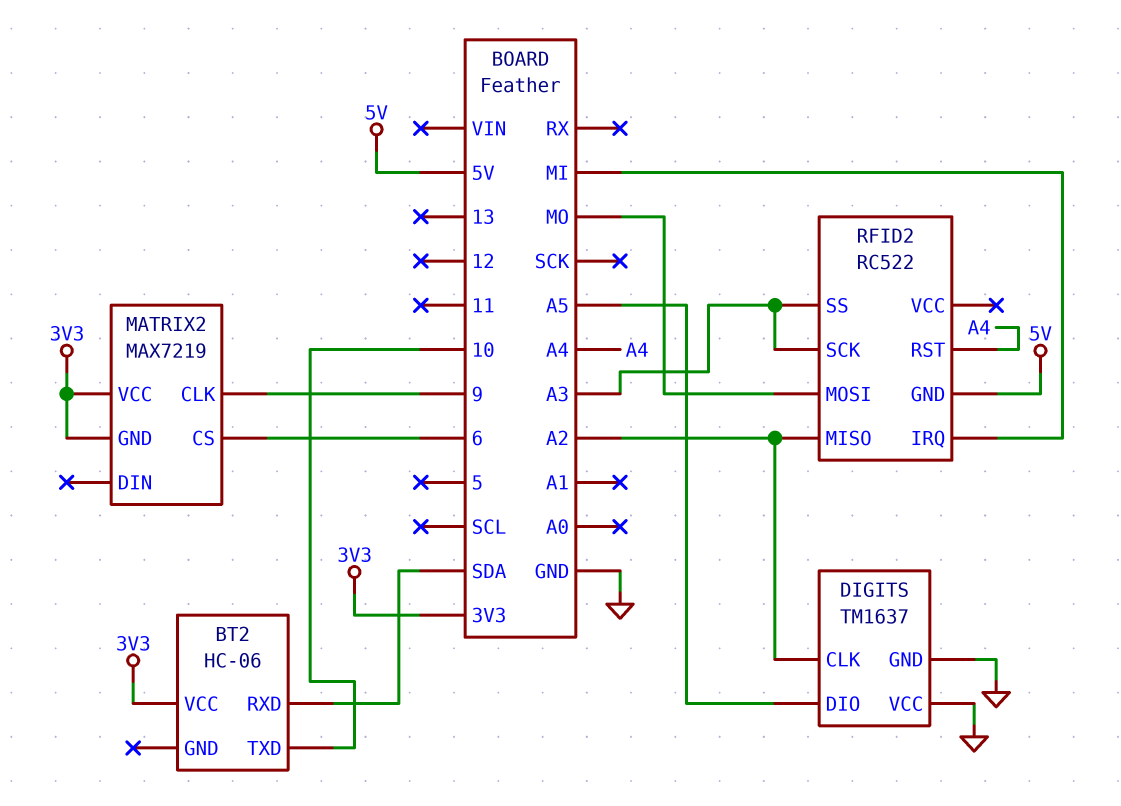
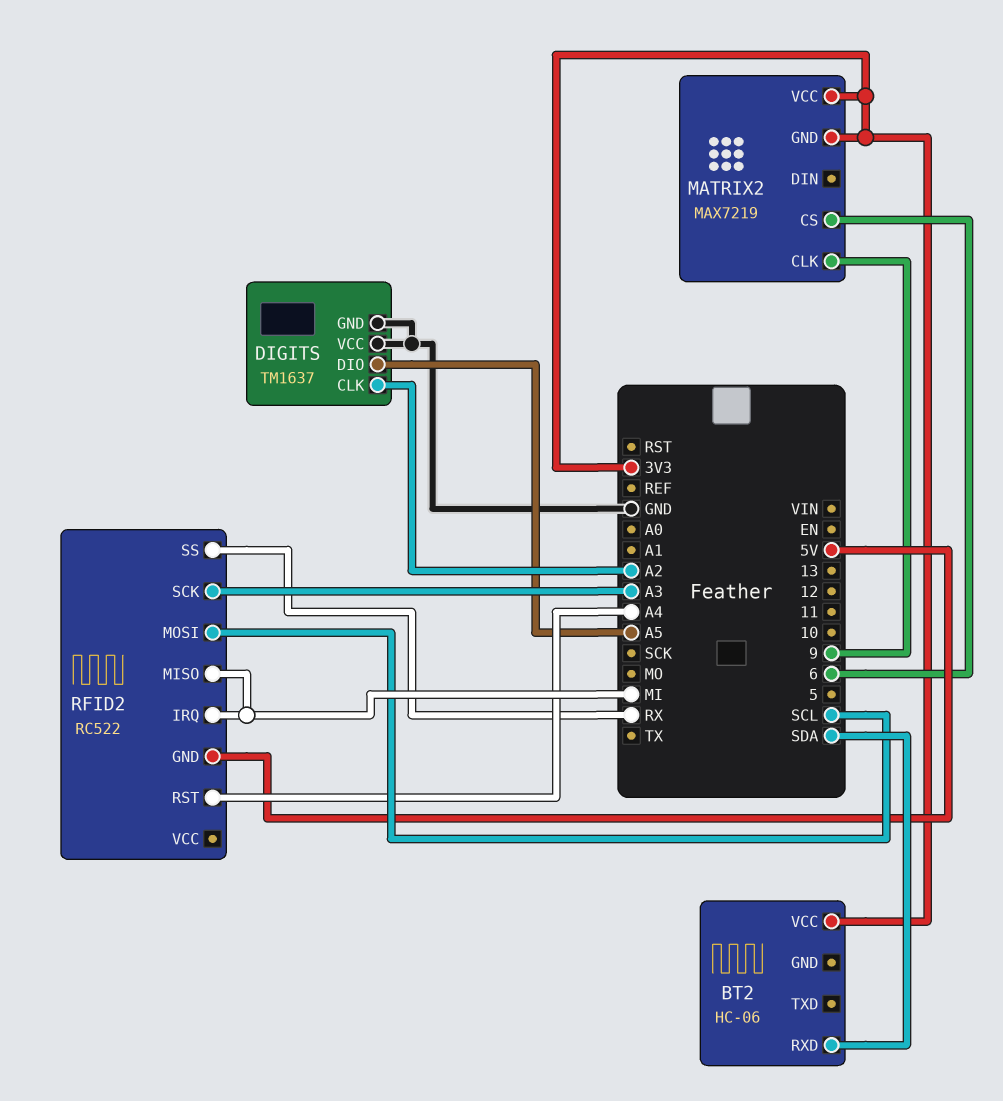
BT2 pin TXD: 10 -> none
RFID2 pin MISO: A2 -> MI
RFID2 pin MOSI: MO -> SCL
RFID2 pin SS: A3 -> RX

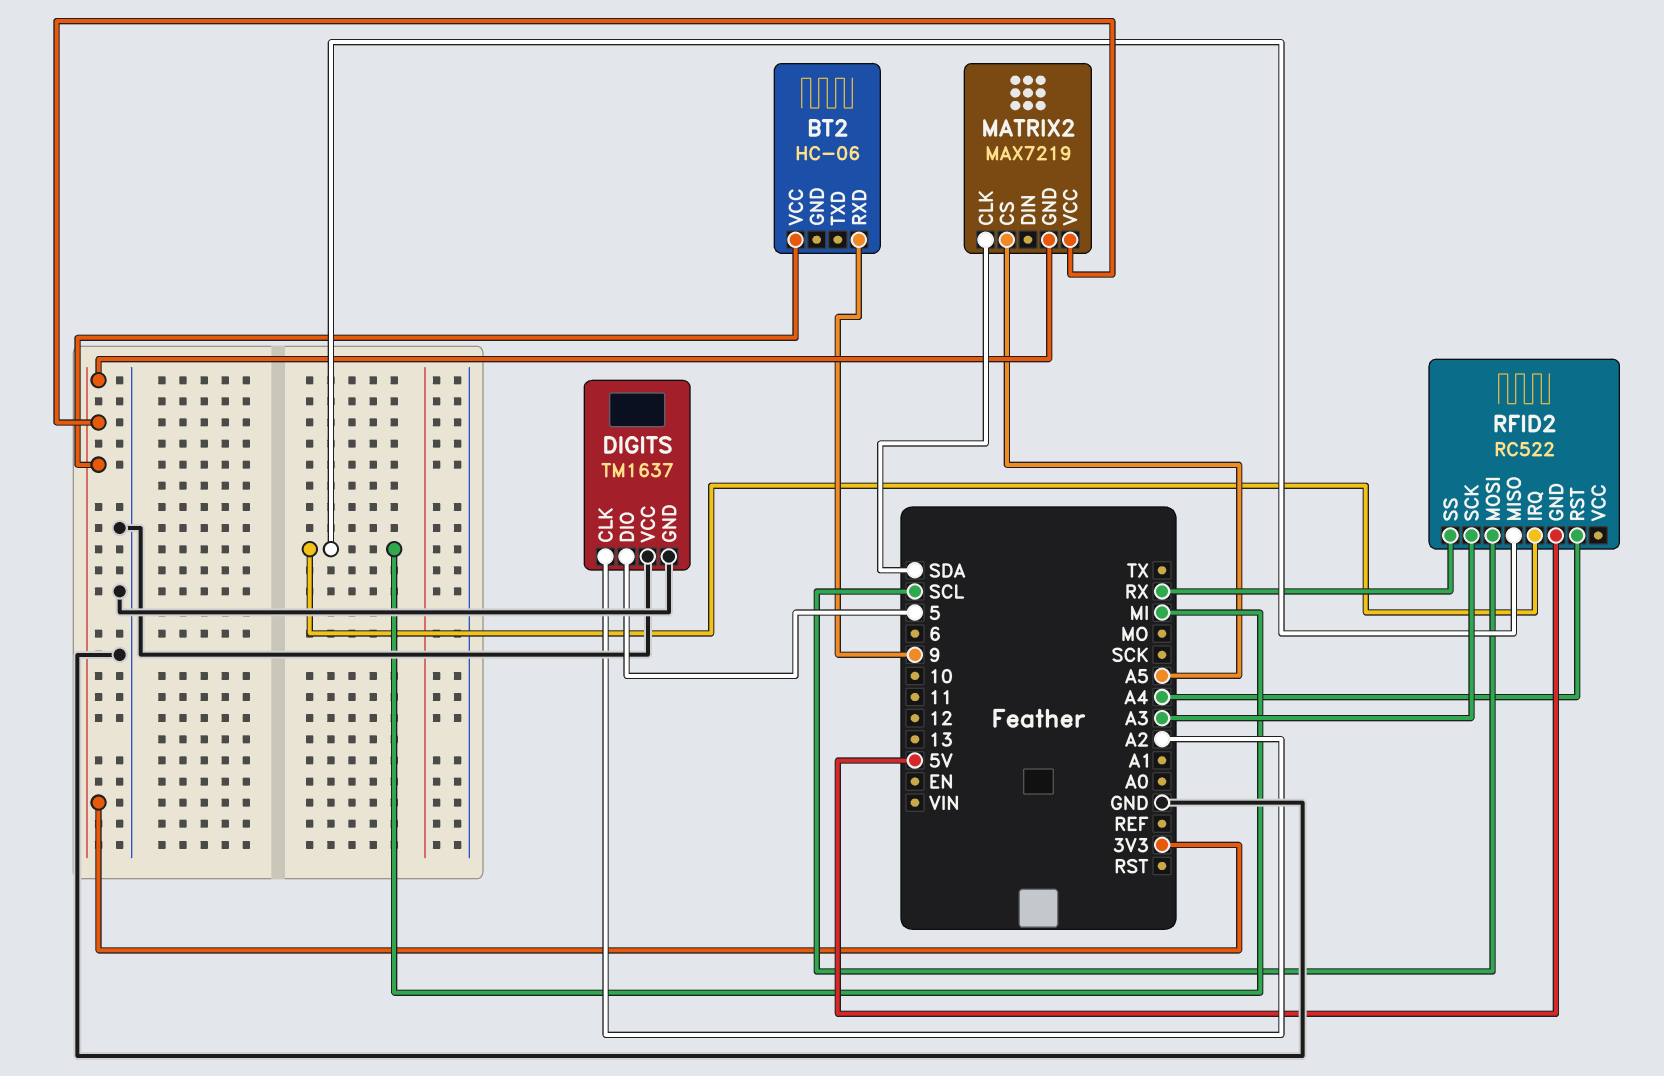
BT2 pin RXD: SDA -> 9
DIGITS pin DIO: A5 -> 5
MATRIX2 pin CLK: 9 -> SDA
MATRIX2 pin CS: 6 -> A5

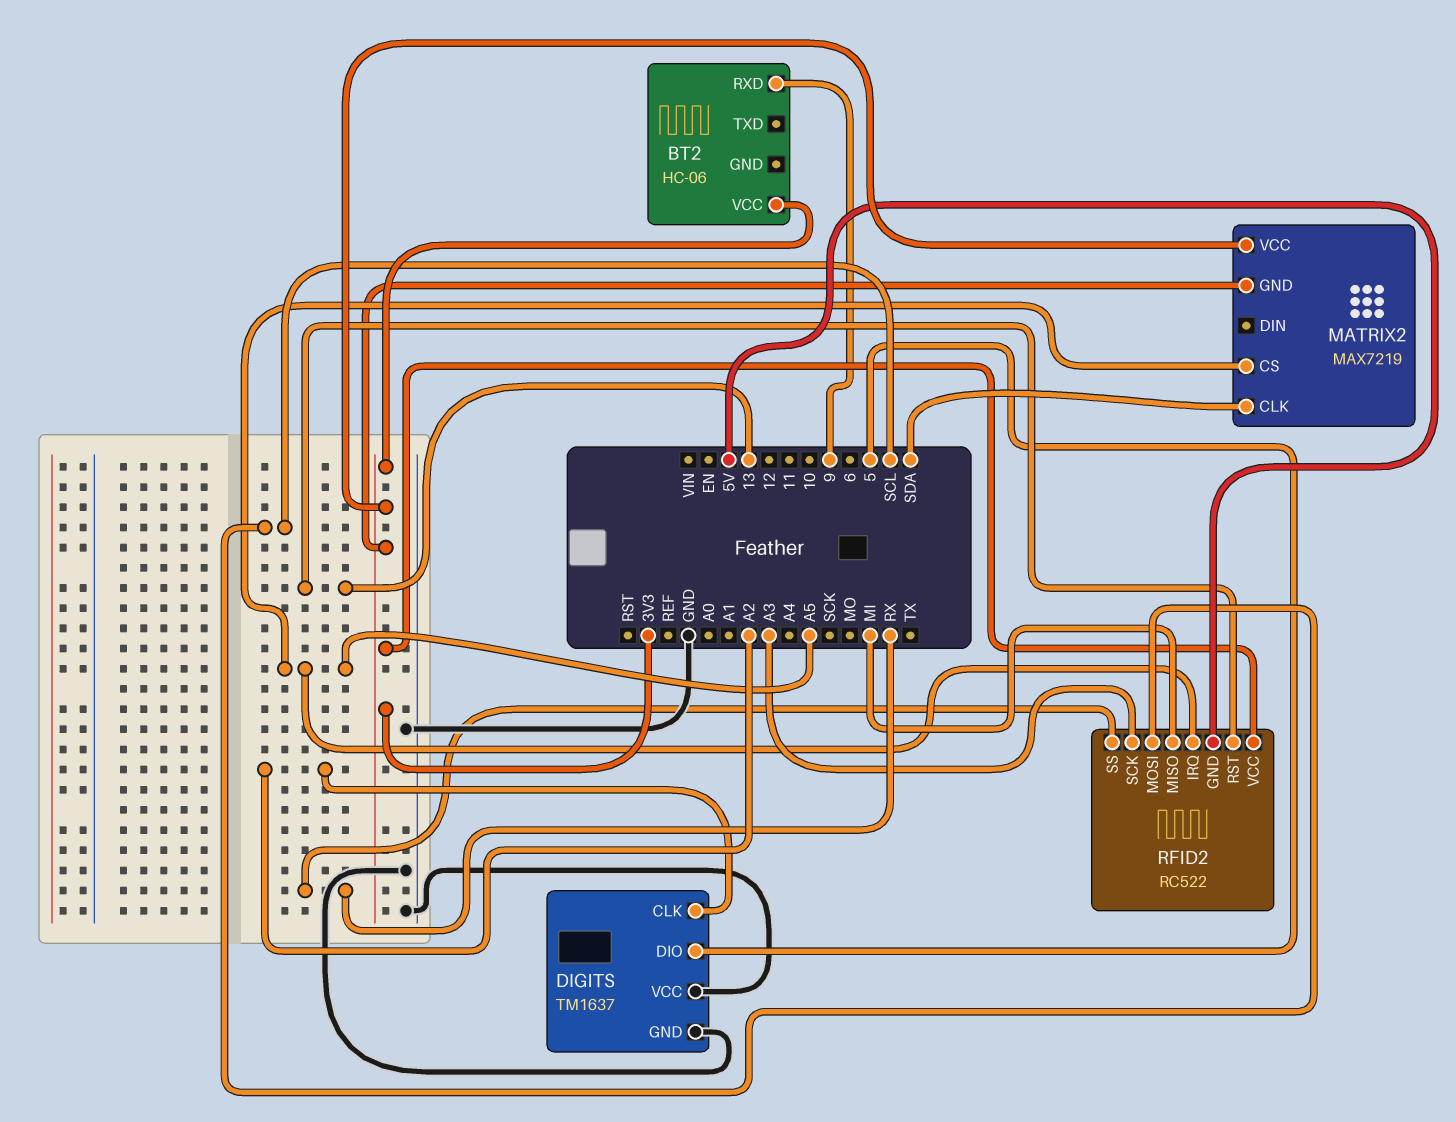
RFID2 pin IRQ: MI -> A5
RFID2 pin RST: A4 -> 13
RFID2 pin VCC: none -> 3V3

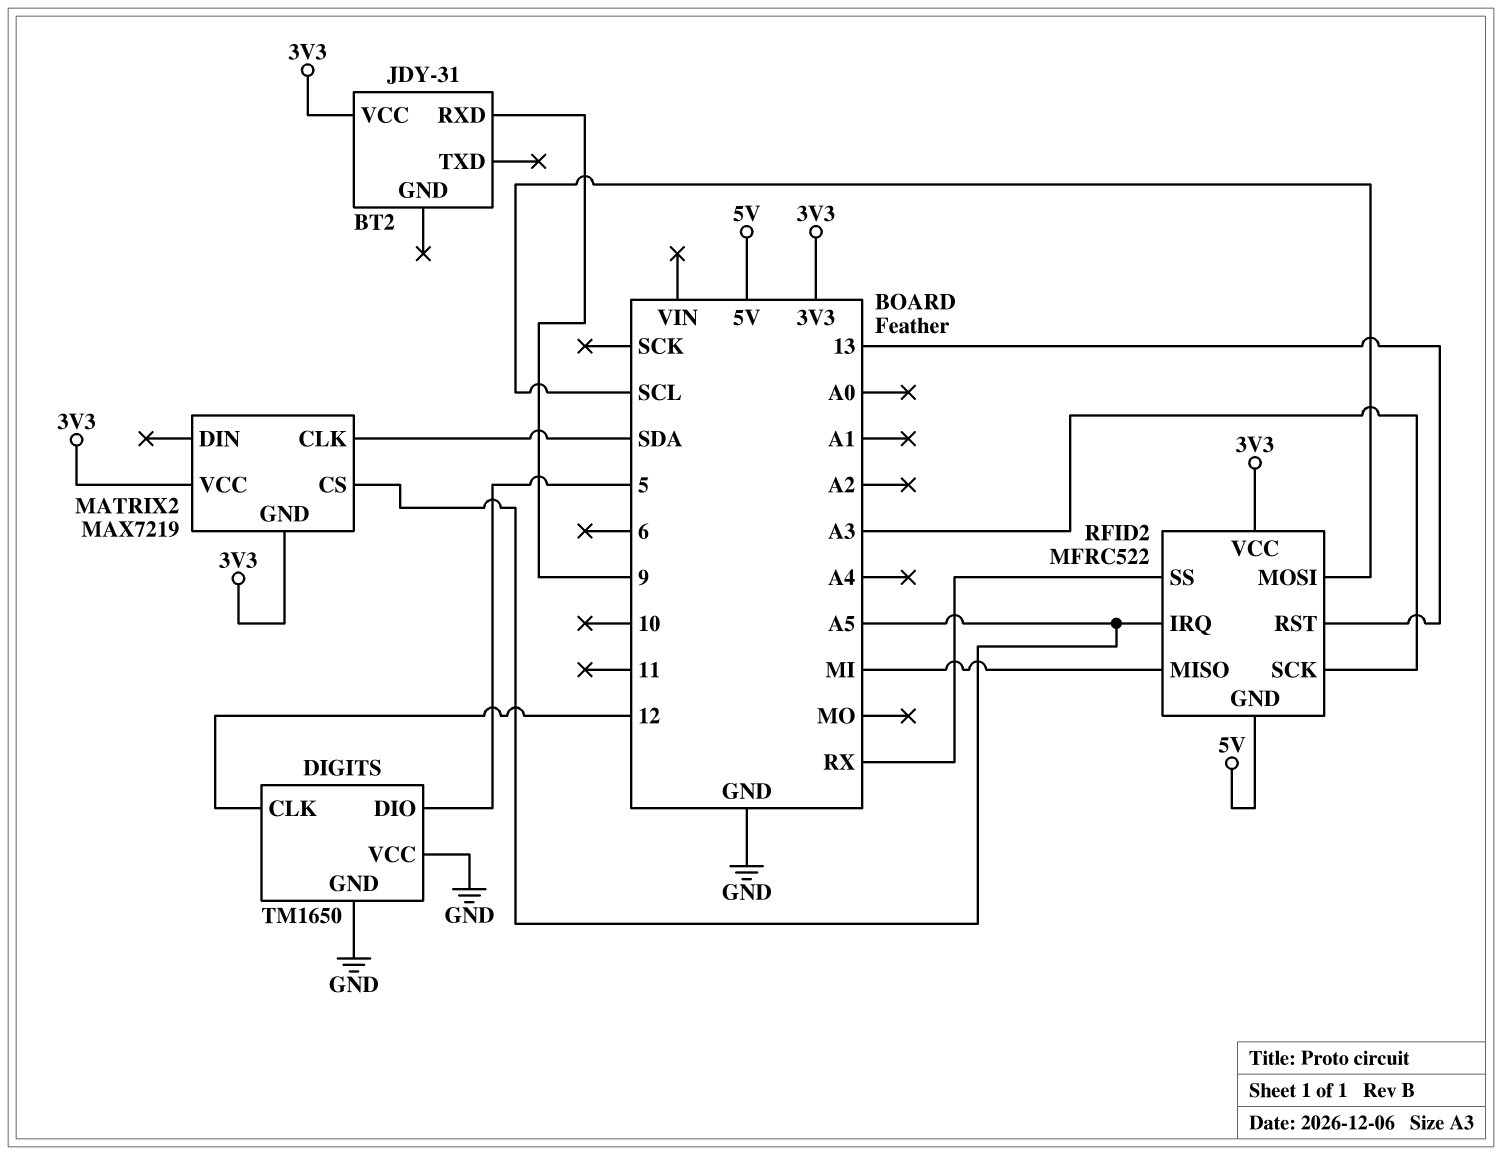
BT2: HC-06 -> JDY-31
DIGITS: TM1637 -> TM1650
DIGITS pin CLK: A2 -> 12
RFID2: RC522 -> MFRC522

